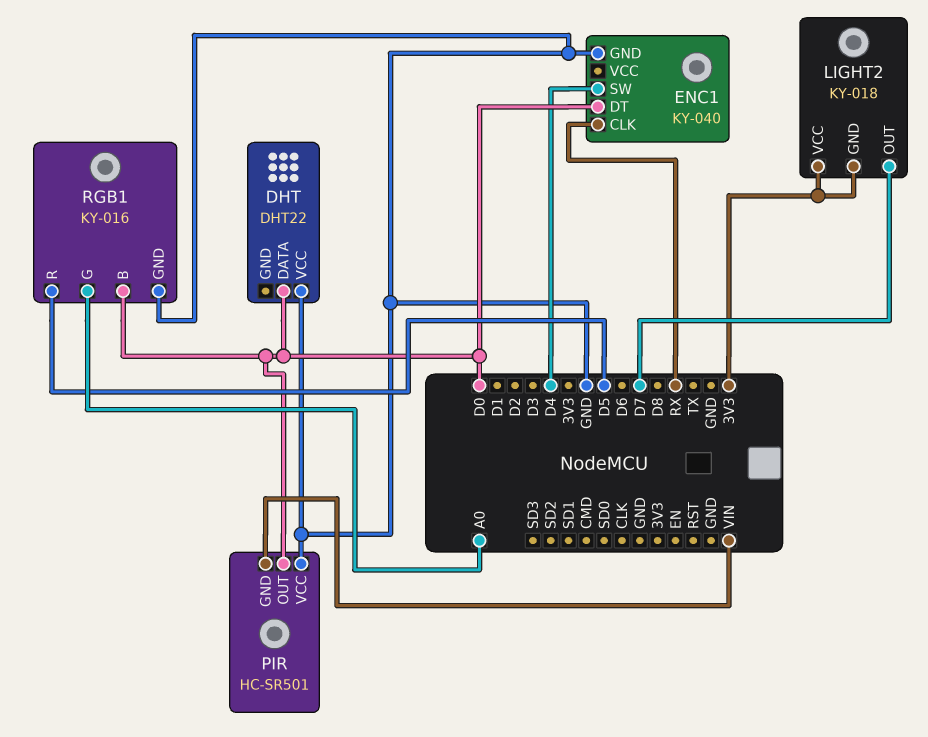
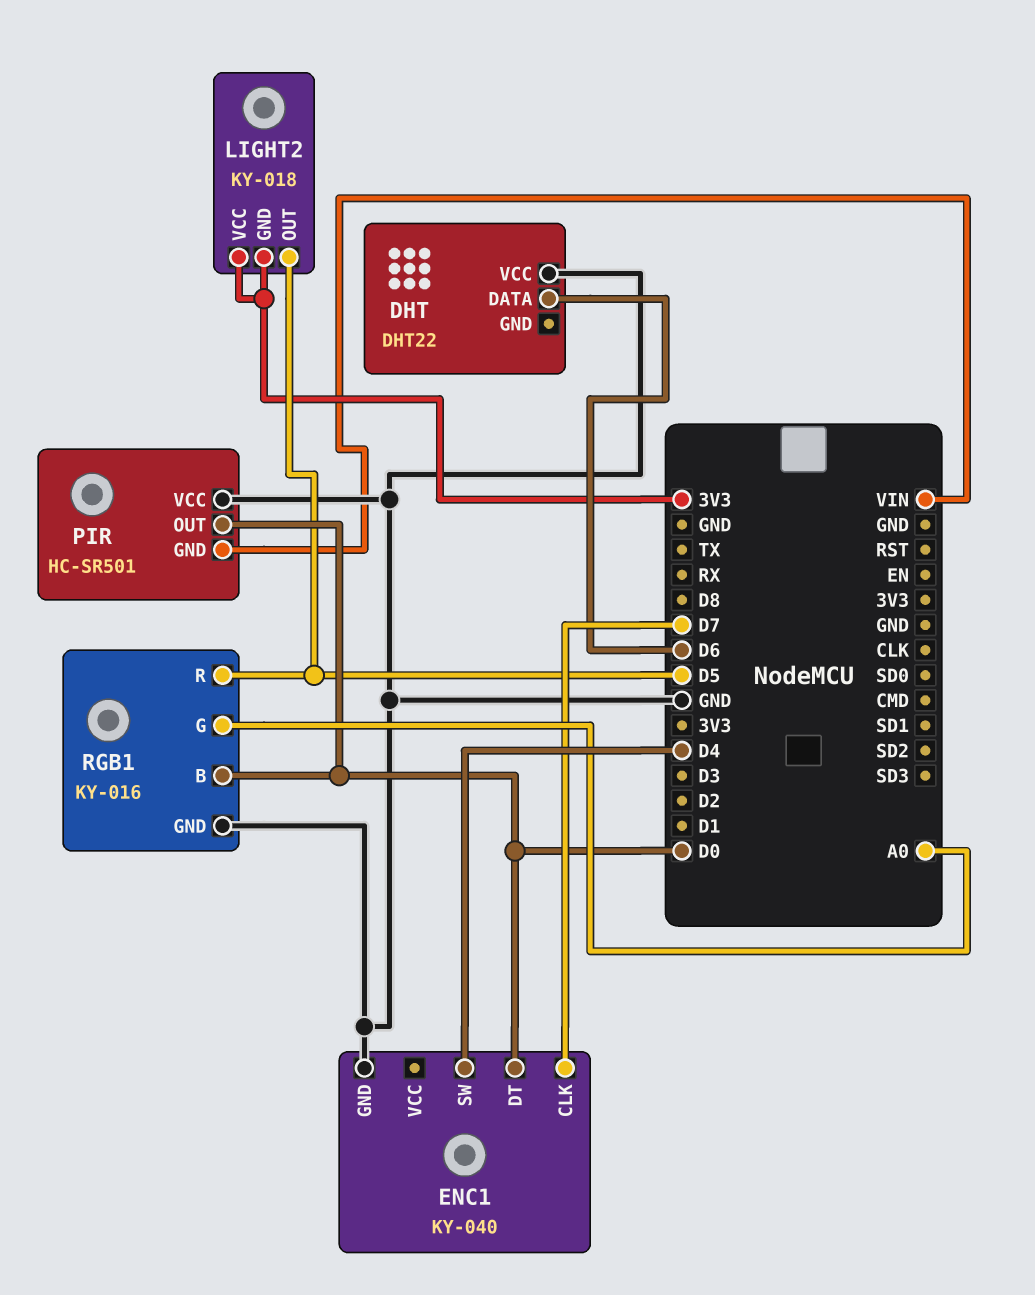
DHT pin DATA: D0 -> D6
ENC1 pin CLK: RX -> D7
LIGHT2 pin OUT: D7 -> D5

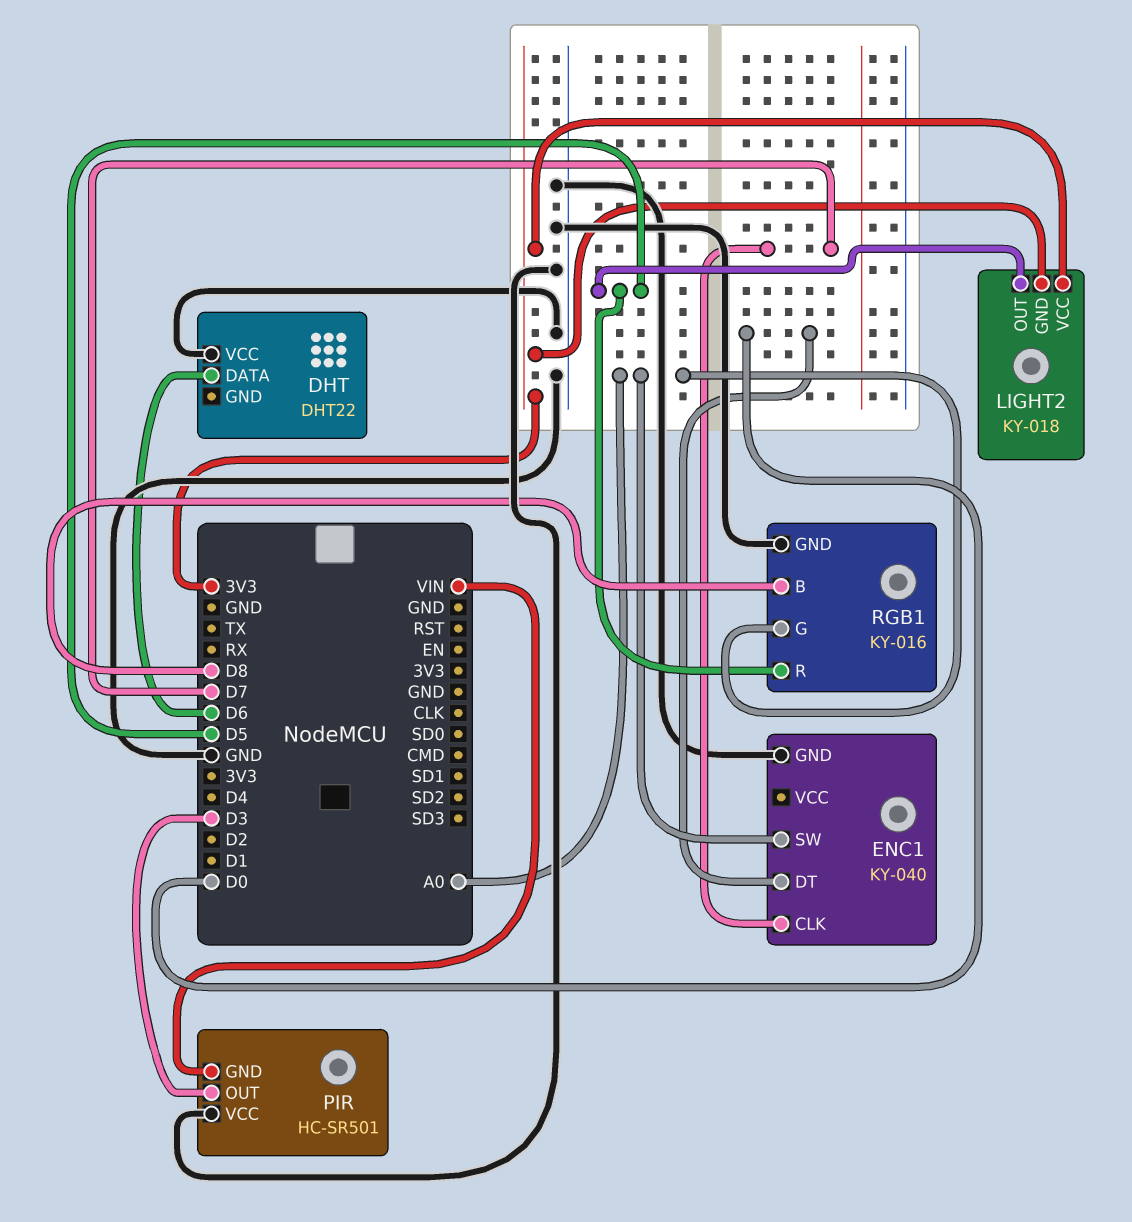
ENC1 pin SW: D4 -> A0
PIR pin OUT: D0 -> D3
RGB1 pin B: D0 -> D8

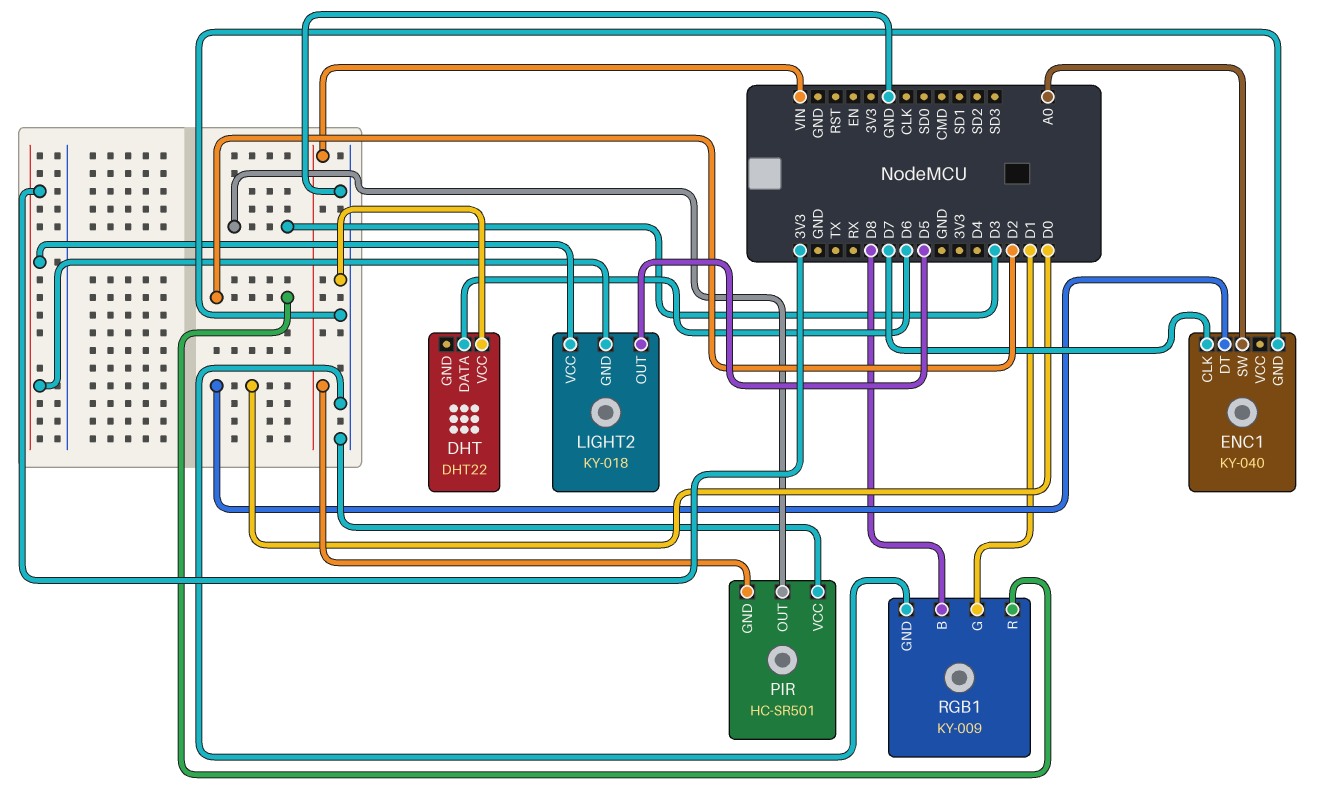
RGB1: KY-016 -> KY-009
RGB1 pin G: A0 -> D1
RGB1 pin R: D5 -> D2

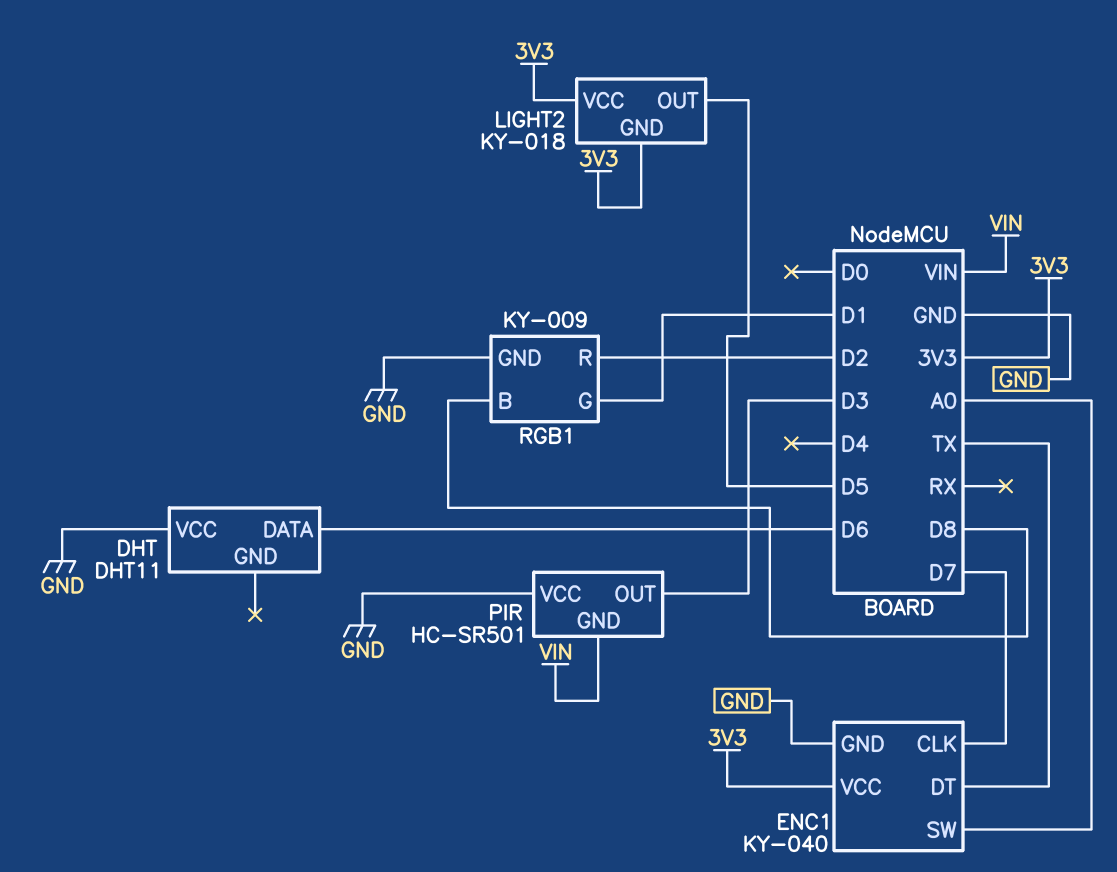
DHT: DHT22 -> DHT11
ENC1 pin DT: D0 -> TX
ENC1 pin VCC: none -> 3V3

